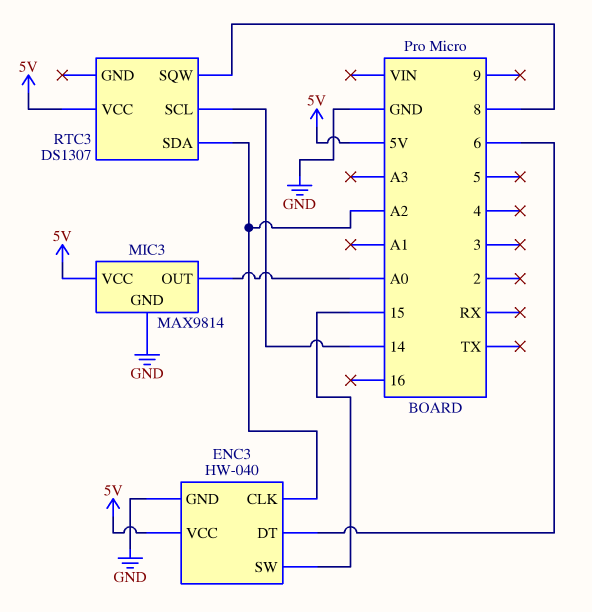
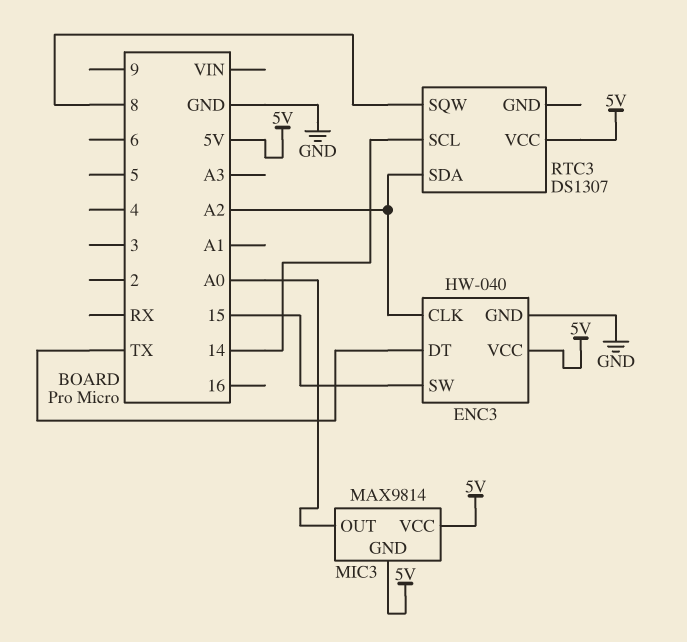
ENC3 pin DT: 6 -> TX
MIC3 pin GND: GND -> 5V

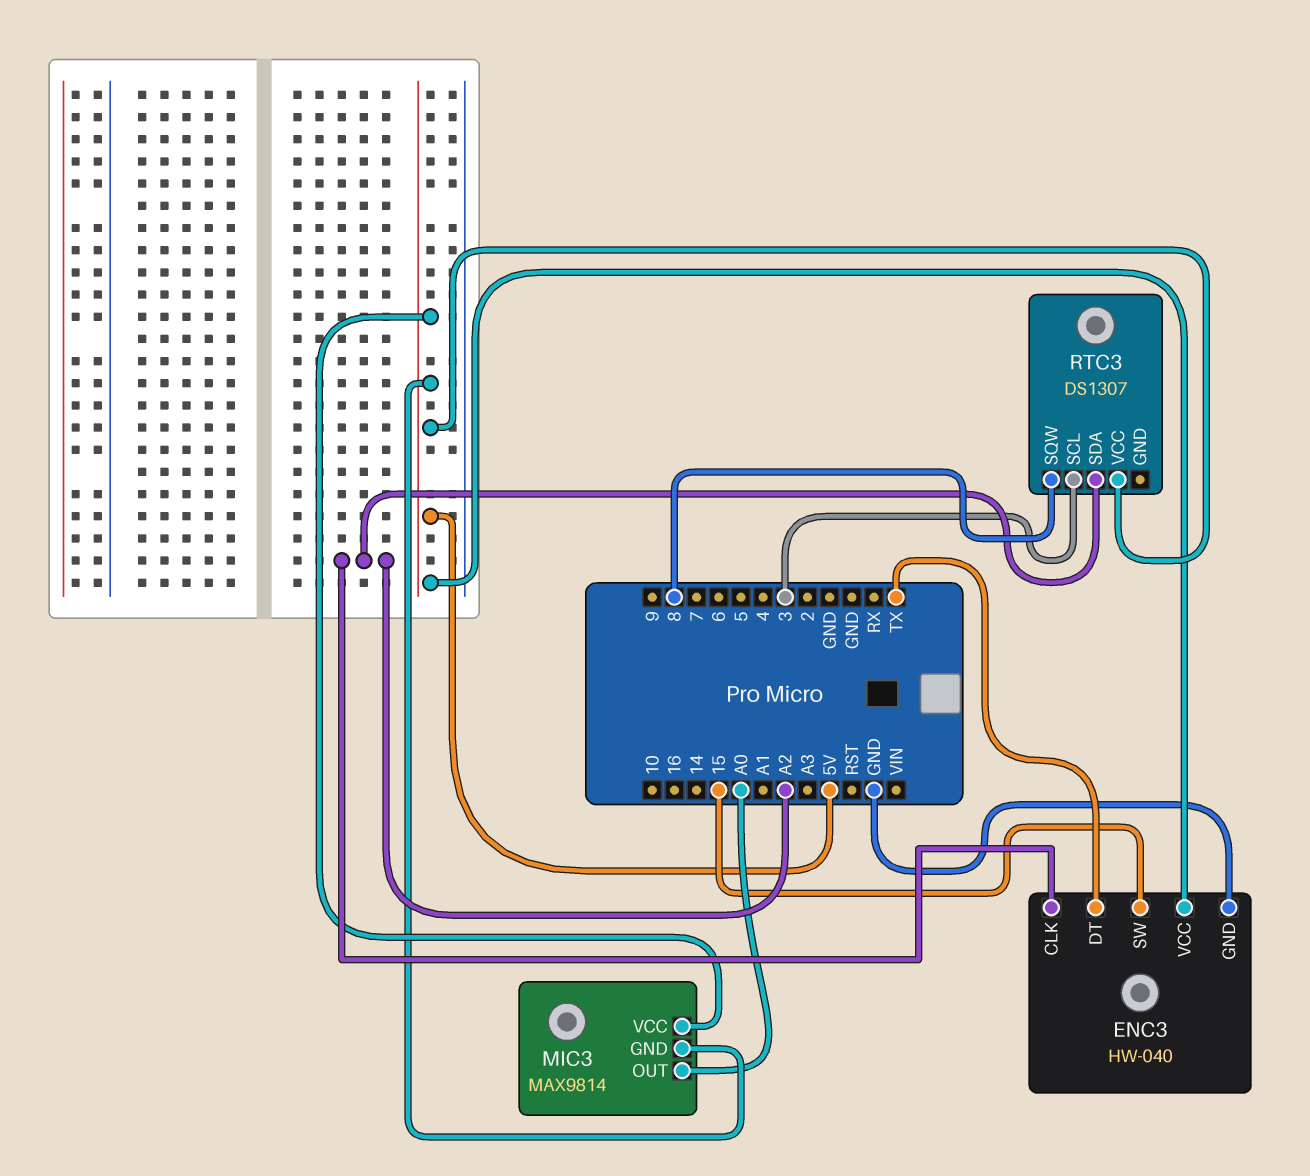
RTC3 pin SCL: 14 -> 3

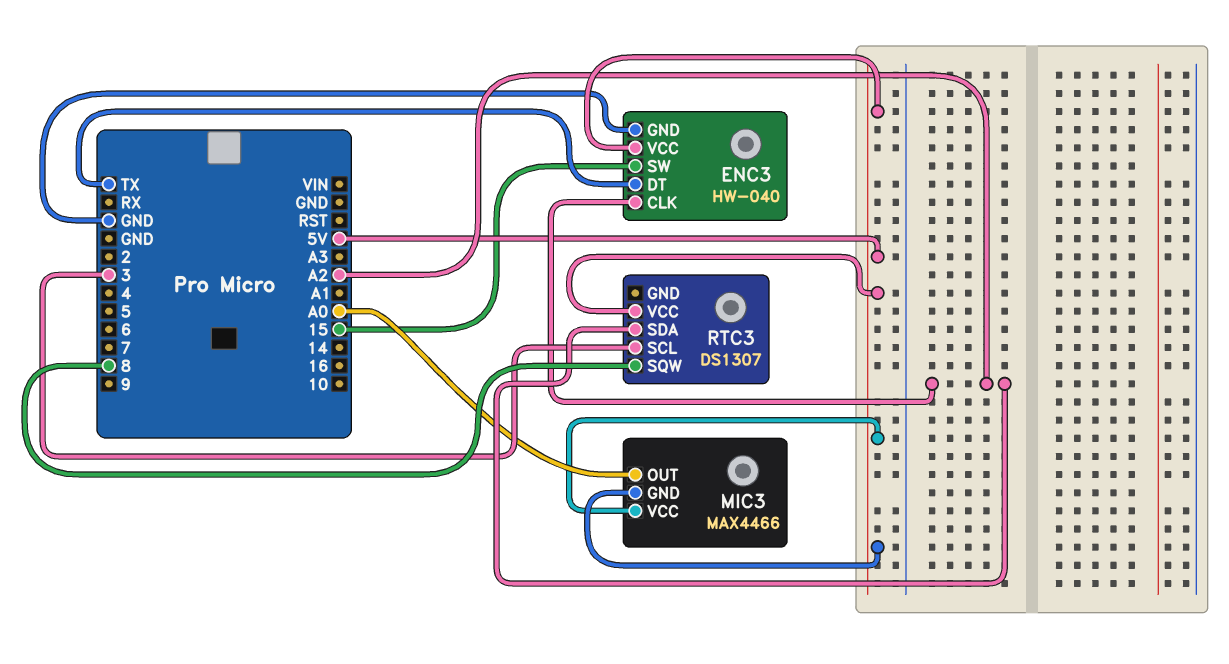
MIC3: MAX9814 -> MAX4466

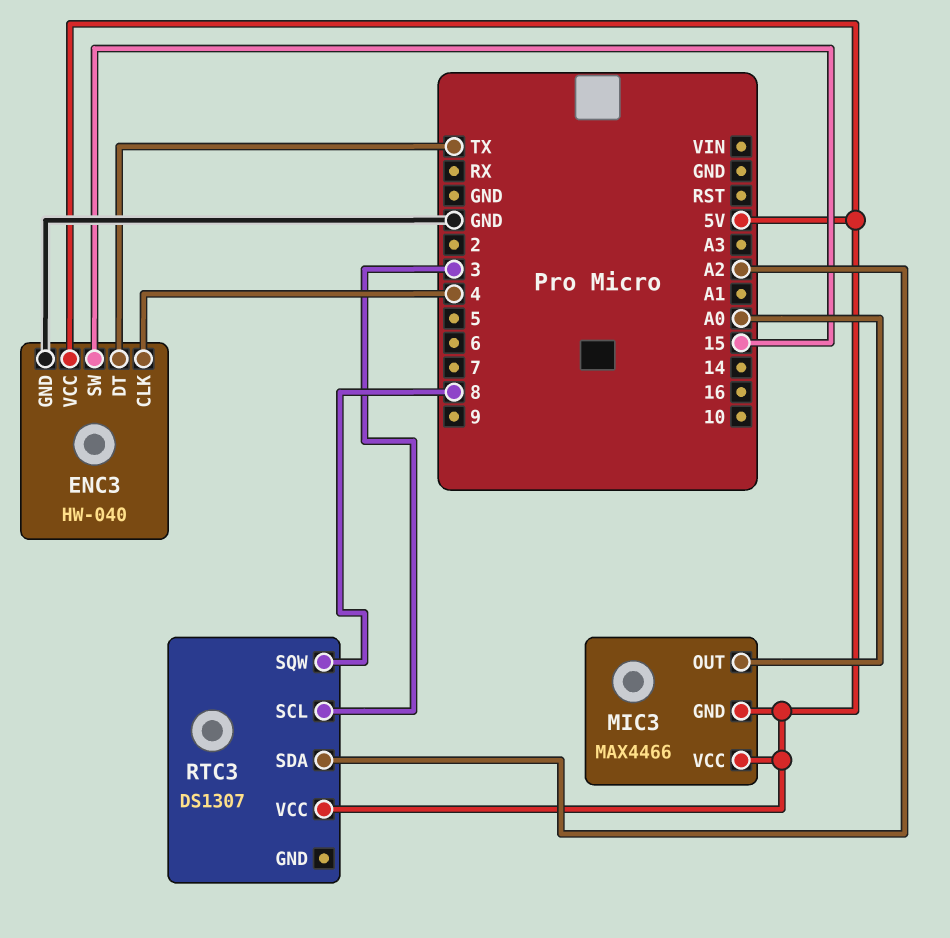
ENC3 pin CLK: A2 -> 4

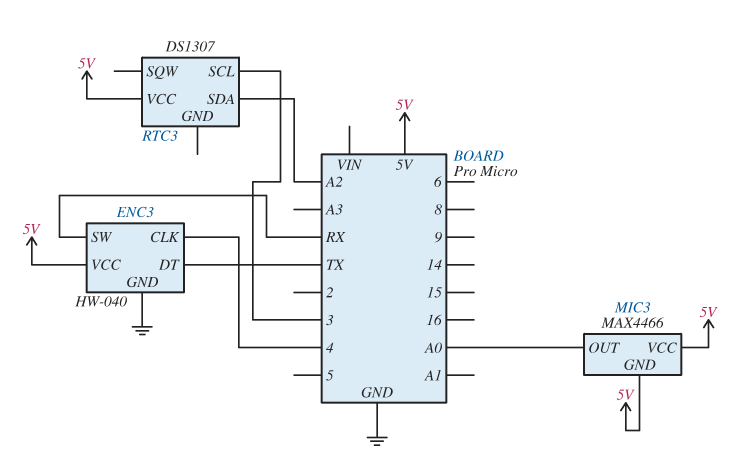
ENC3 pin SW: 15 -> RX
RTC3 pin SQW: 8 -> none

